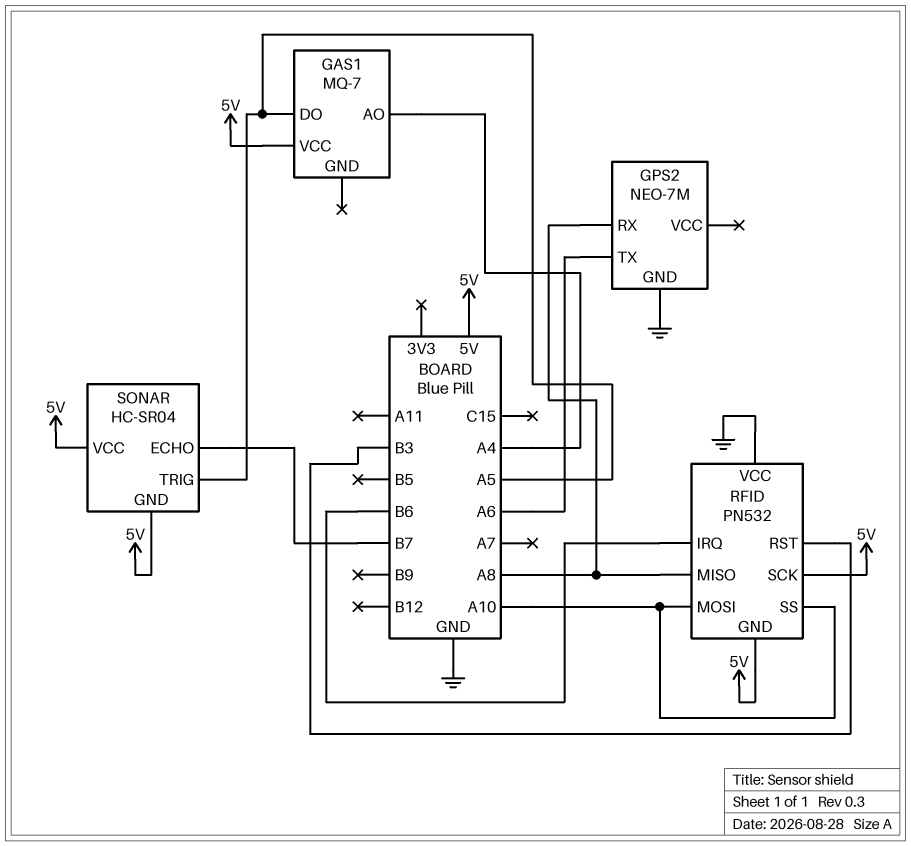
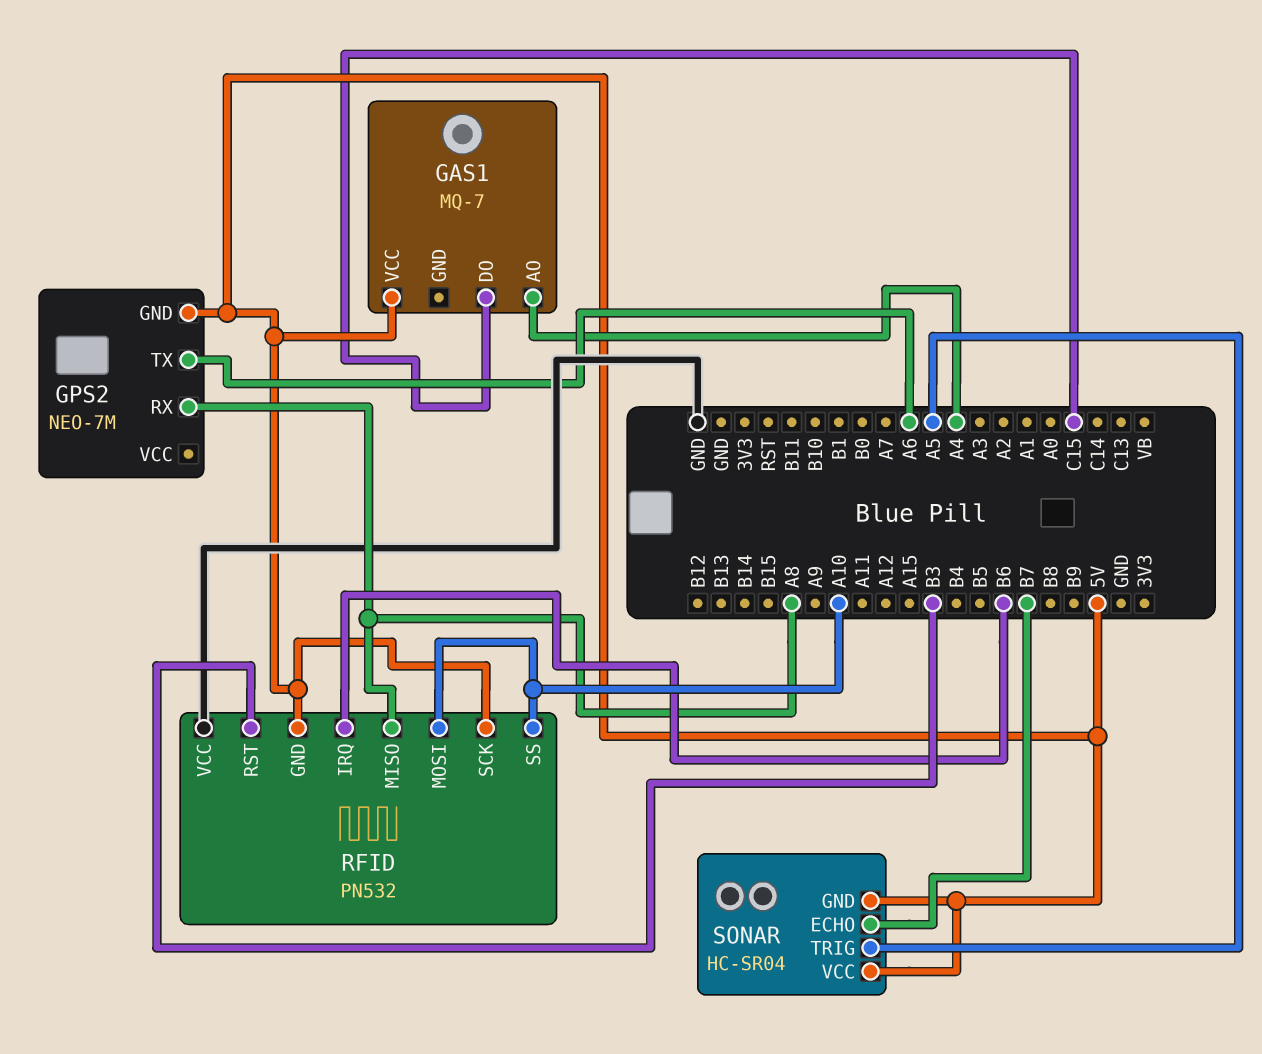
GAS1 pin DO: A5 -> C15
GPS2 pin GND: GND -> 5V

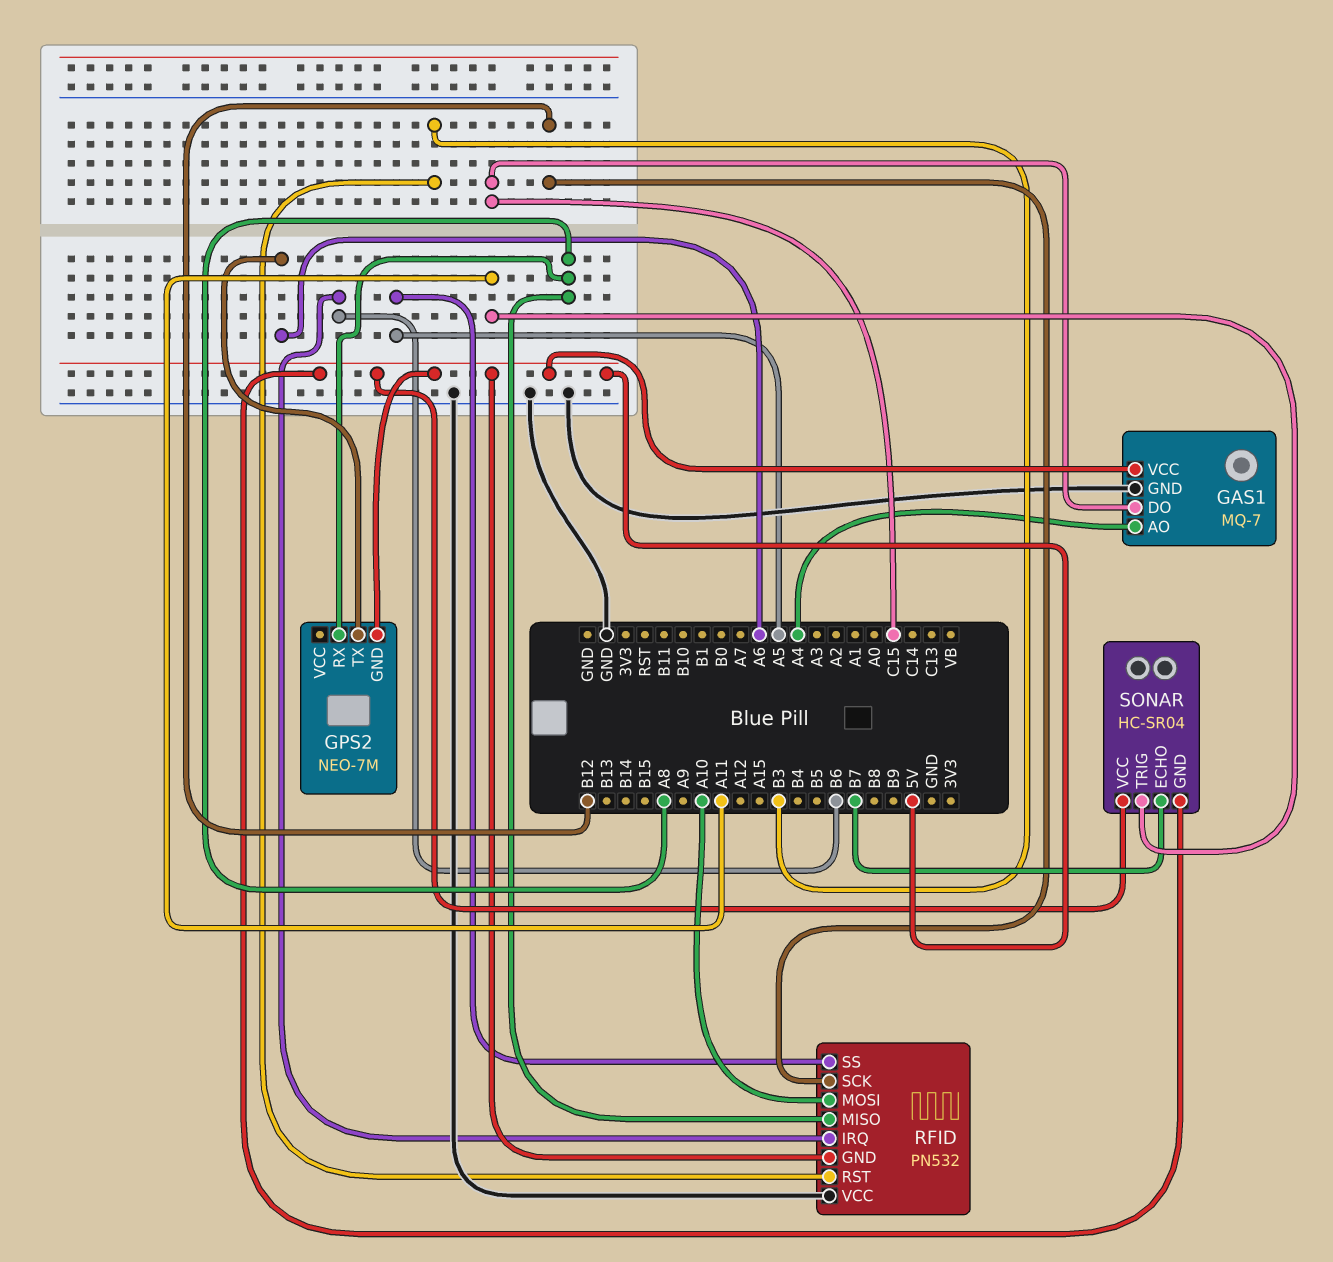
GAS1 pin GND: none -> GND
RFID pin SCK: 5V -> B12
RFID pin SS: A10 -> A5
SONAR pin TRIG: A5 -> A11

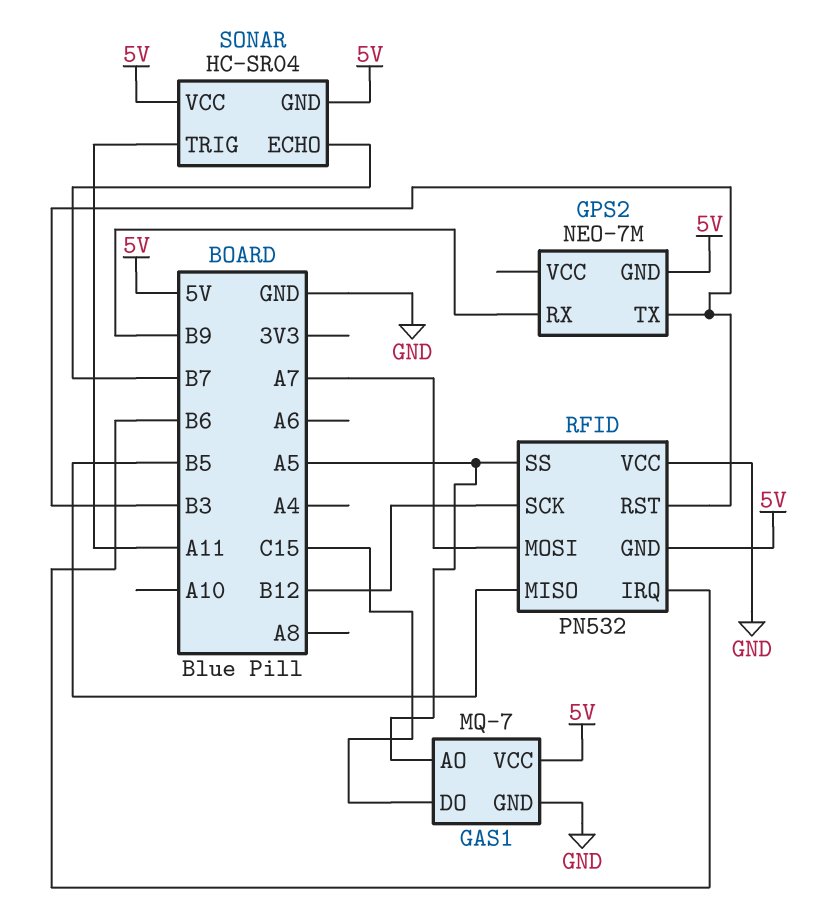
GAS1 pin AO: A4 -> A5
GPS2 pin RX: A8 -> B9
GPS2 pin TX: A6 -> B3
RFID pin MISO: A8 -> B5
RFID pin MOSI: A10 -> A7

